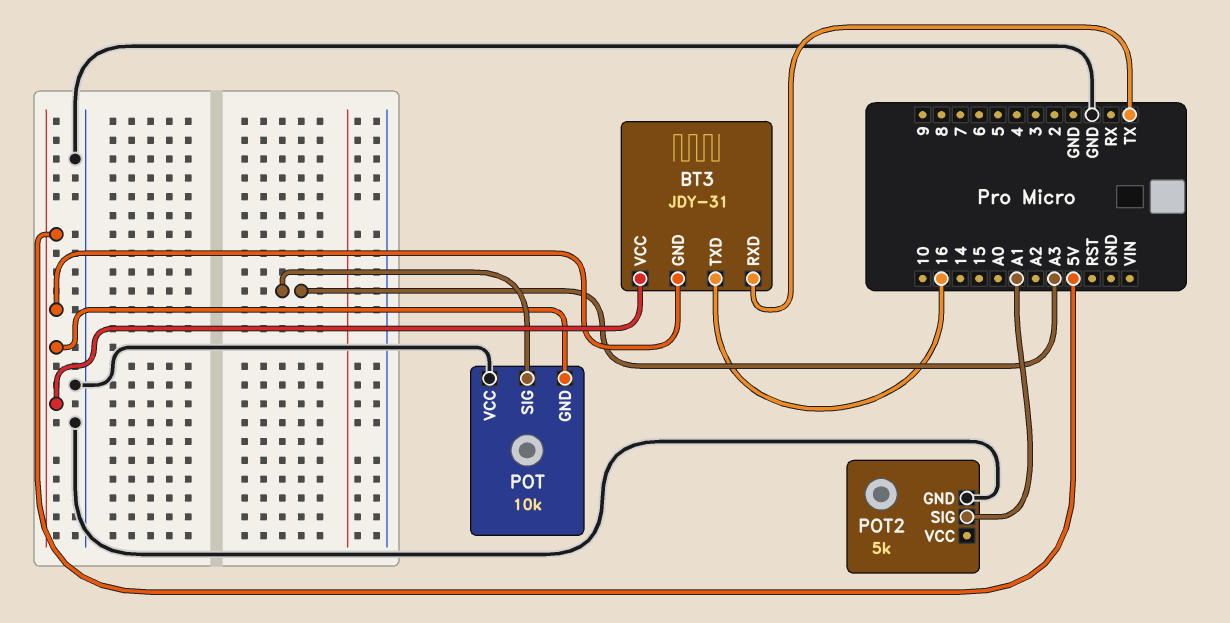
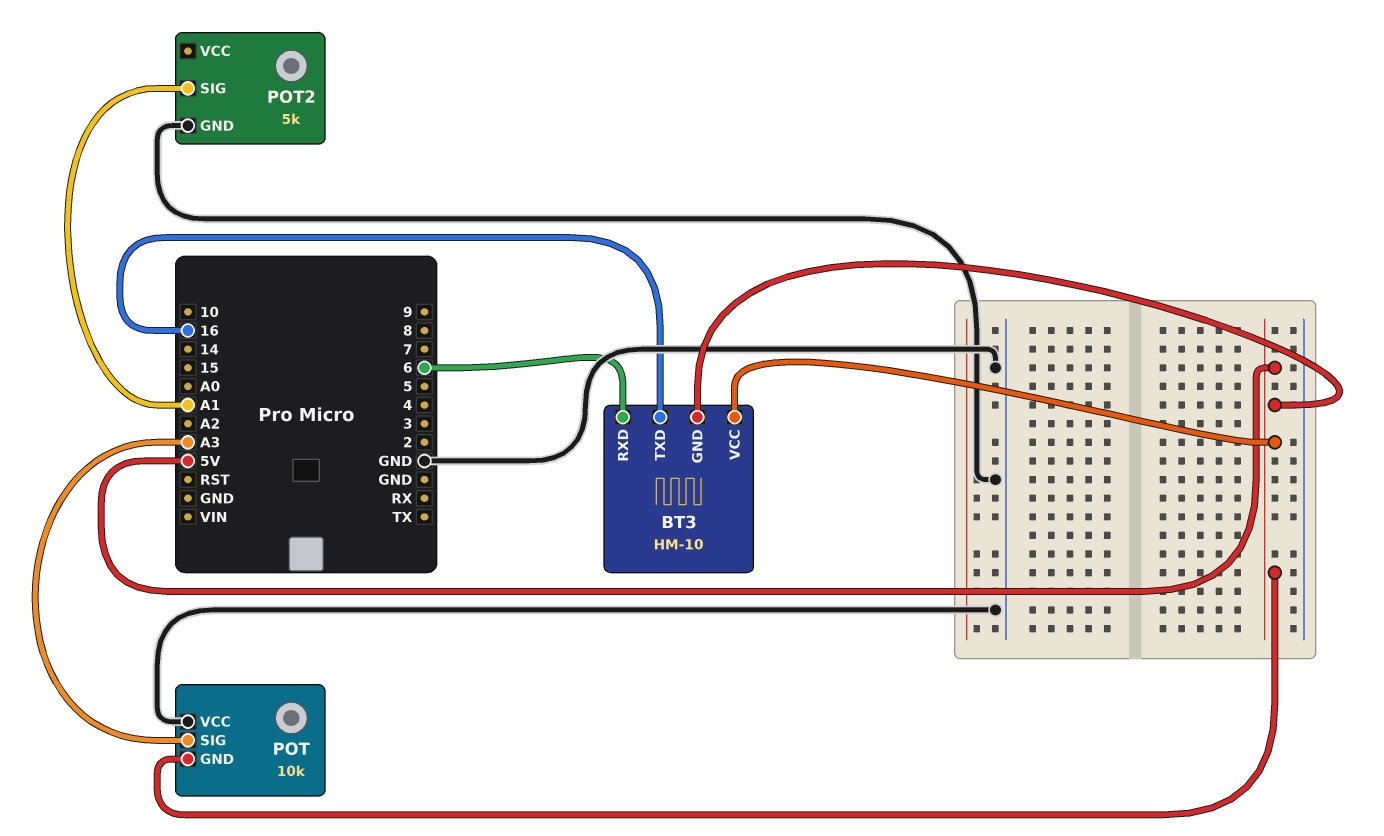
BT3: JDY-31 -> HM-10
BT3 pin RXD: TX -> 6

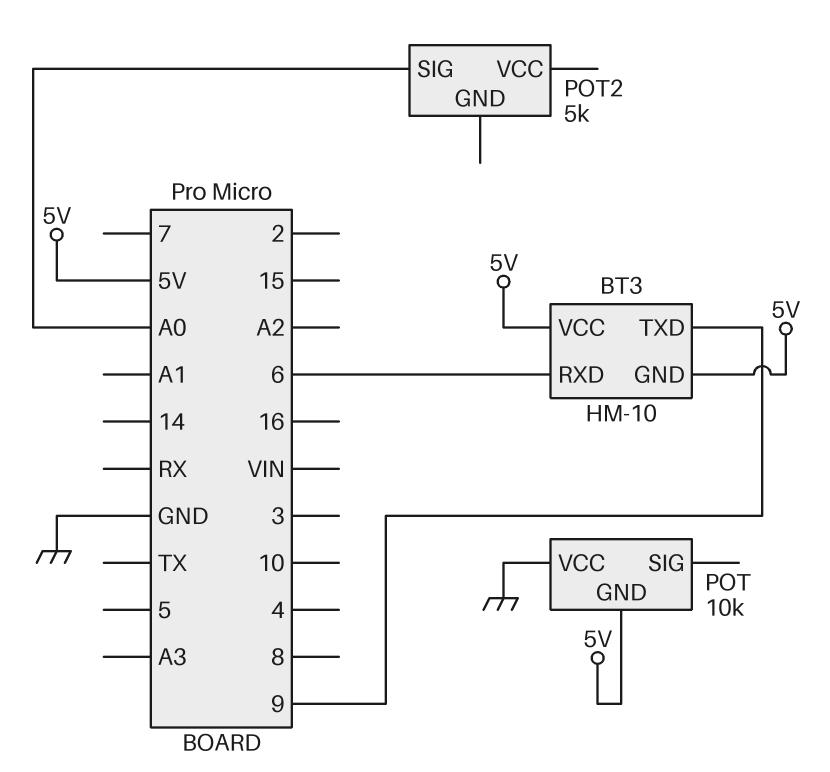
BT3 pin TXD: 16 -> 9
POT pin SIG: A3 -> none
POT2 pin GND: GND -> none
POT2 pin SIG: A1 -> A0

